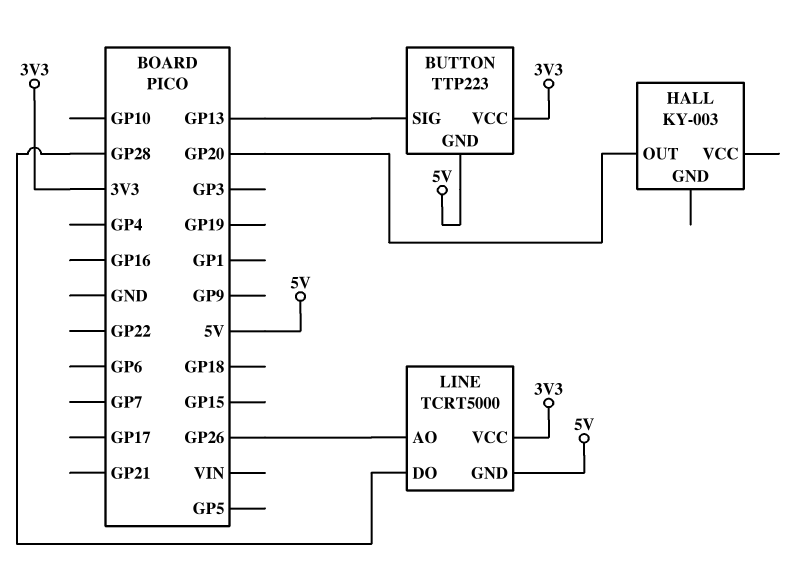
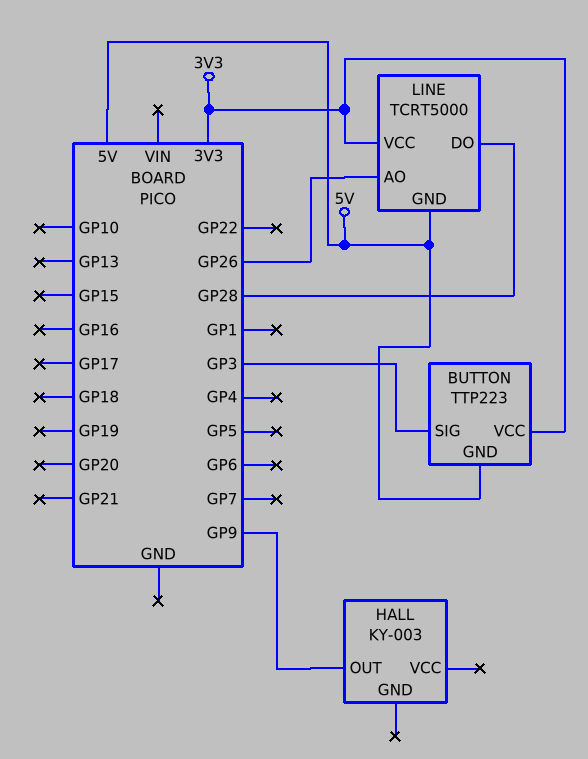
BUTTON pin SIG: GP13 -> GP3
HALL pin OUT: GP20 -> GP9

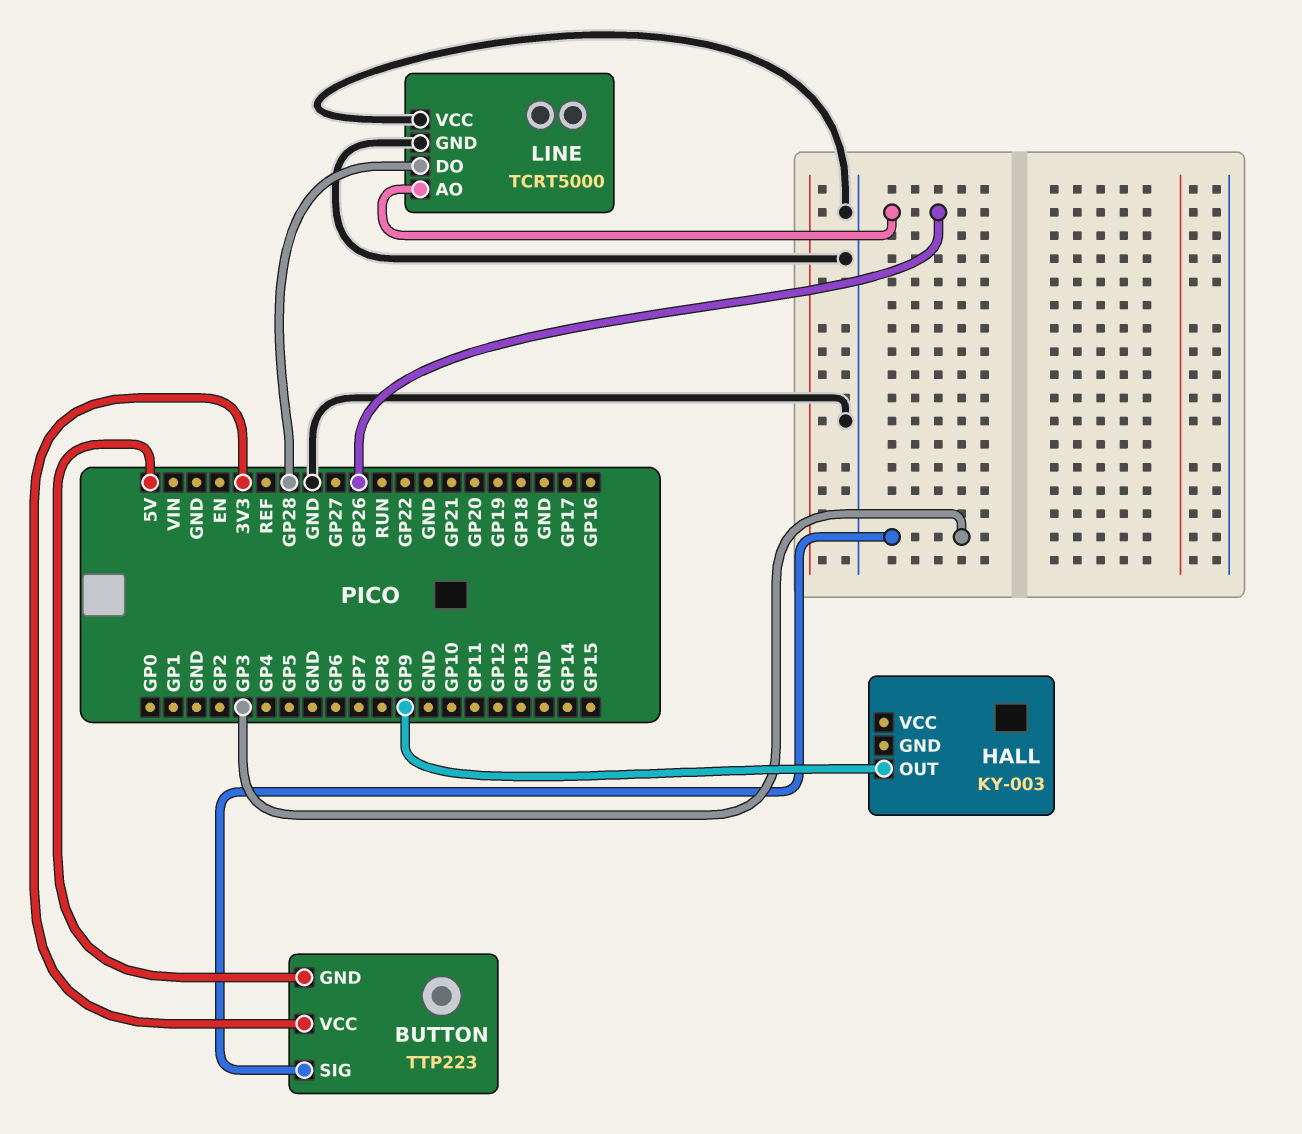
LINE pin GND: 5V -> GND
LINE pin VCC: 3V3 -> GND

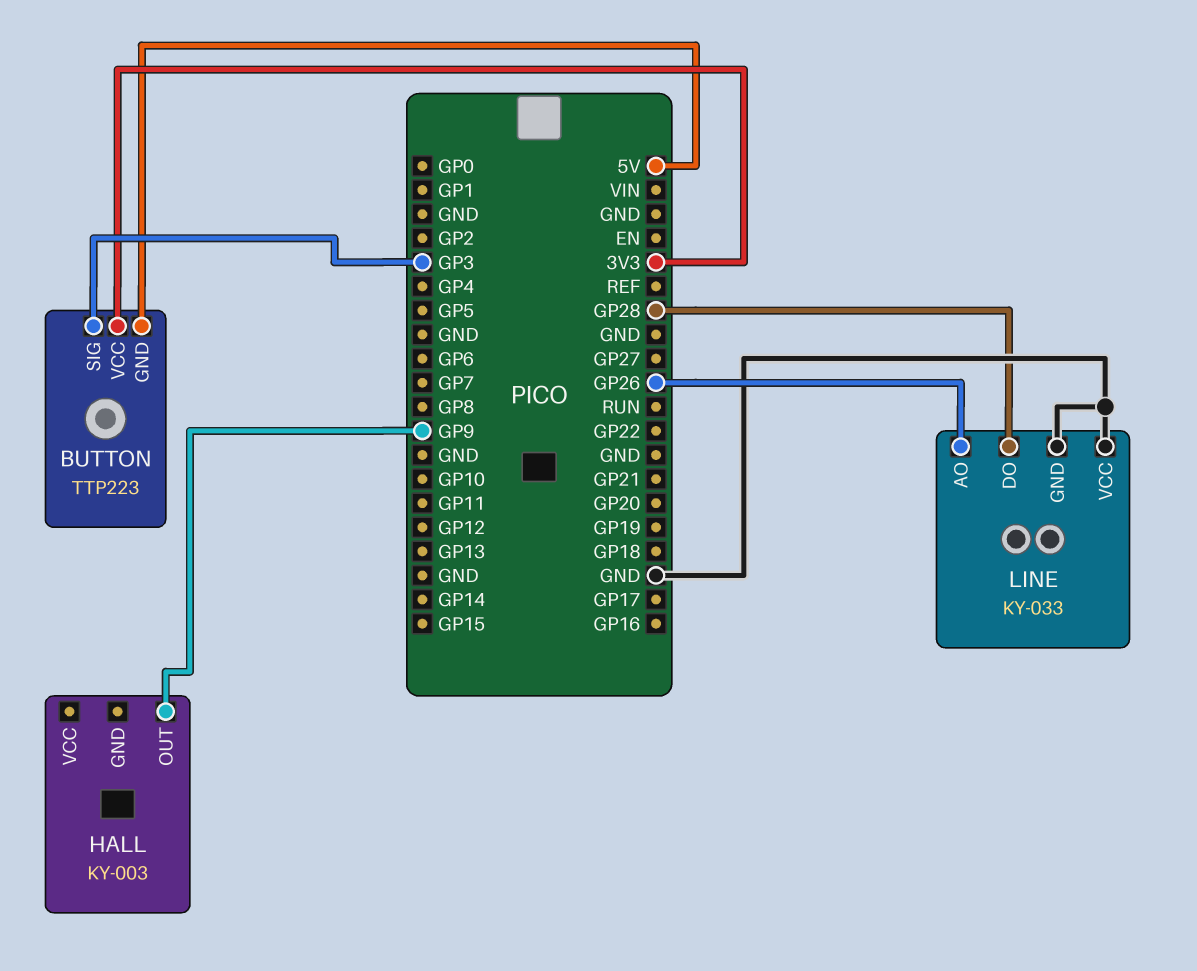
LINE: TCRT5000 -> KY-033

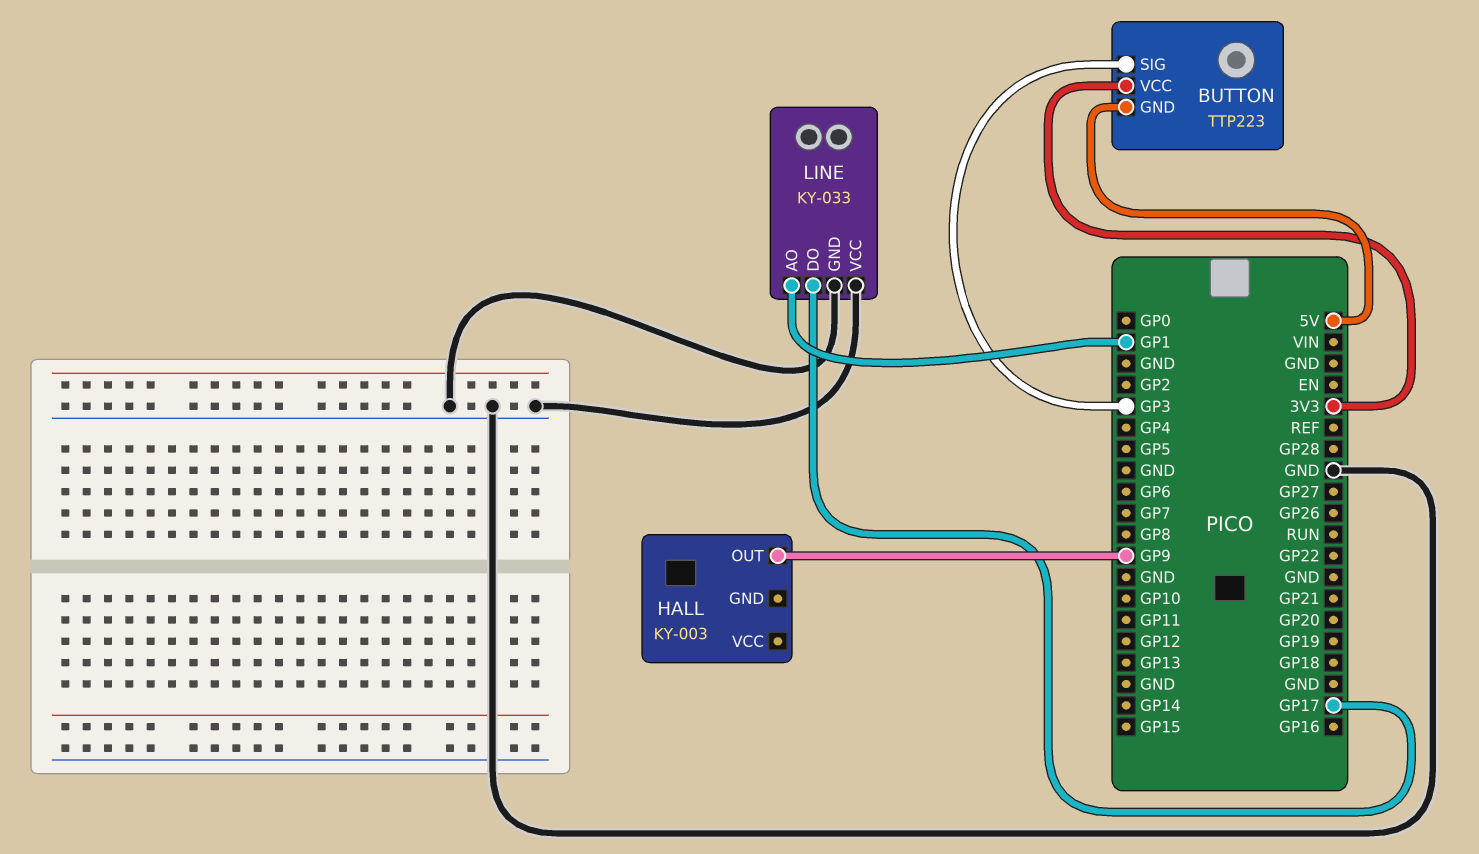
LINE pin AO: GP26 -> GP1
LINE pin DO: GP28 -> GP17

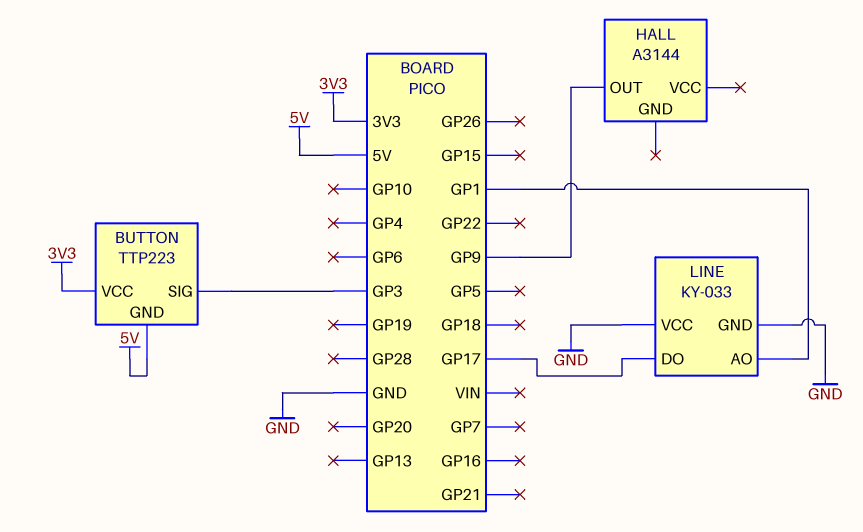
HALL: KY-003 -> A3144

